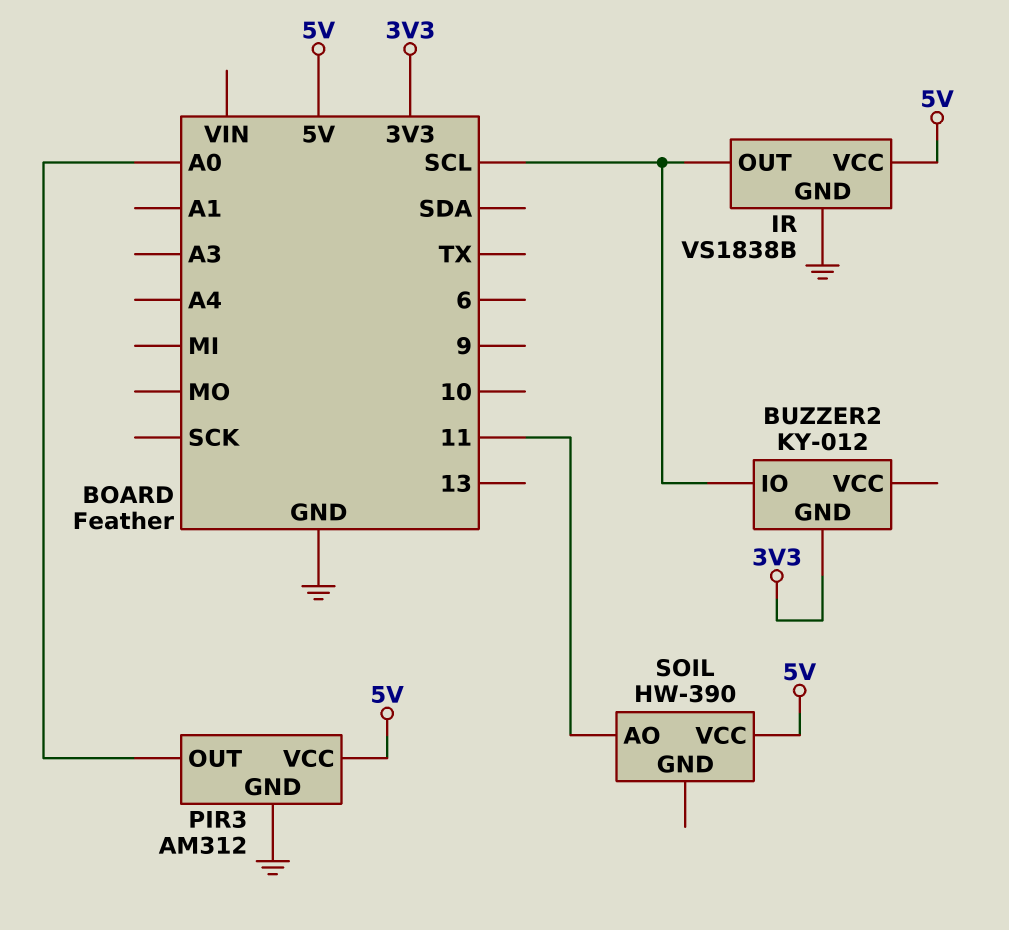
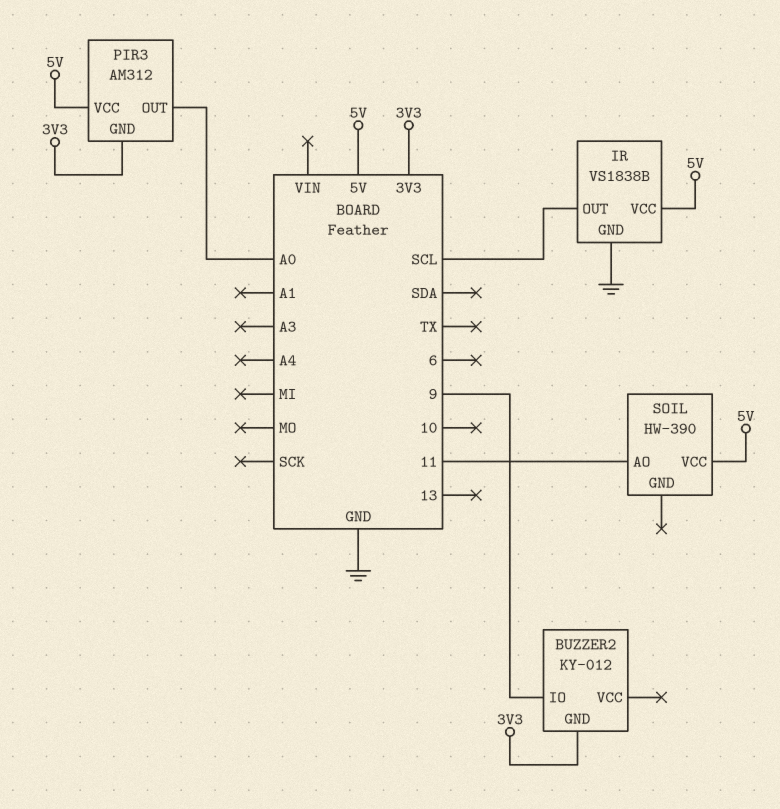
BUZZER2 pin IO: SCL -> 9
PIR3 pin GND: GND -> 3V3

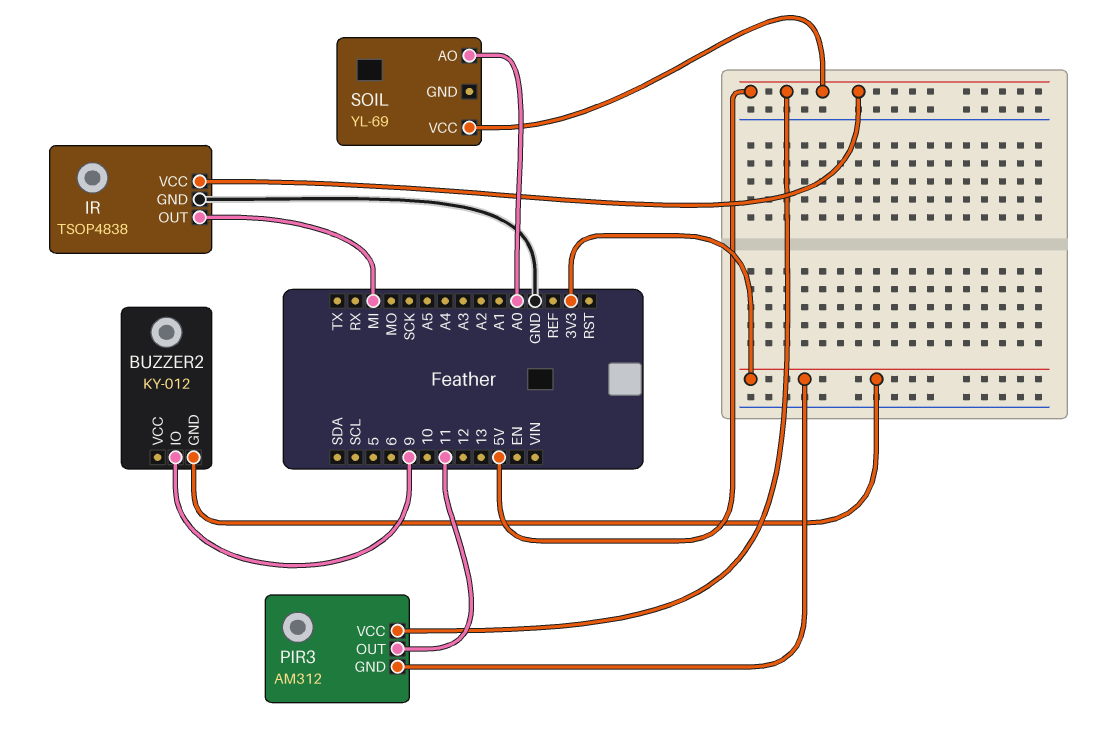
IR: VS1838B -> TSOP4838
IR pin OUT: SCL -> MI
PIR3 pin OUT: A0 -> 11
SOIL: HW-390 -> YL-69
SOIL pin AO: 11 -> A0

